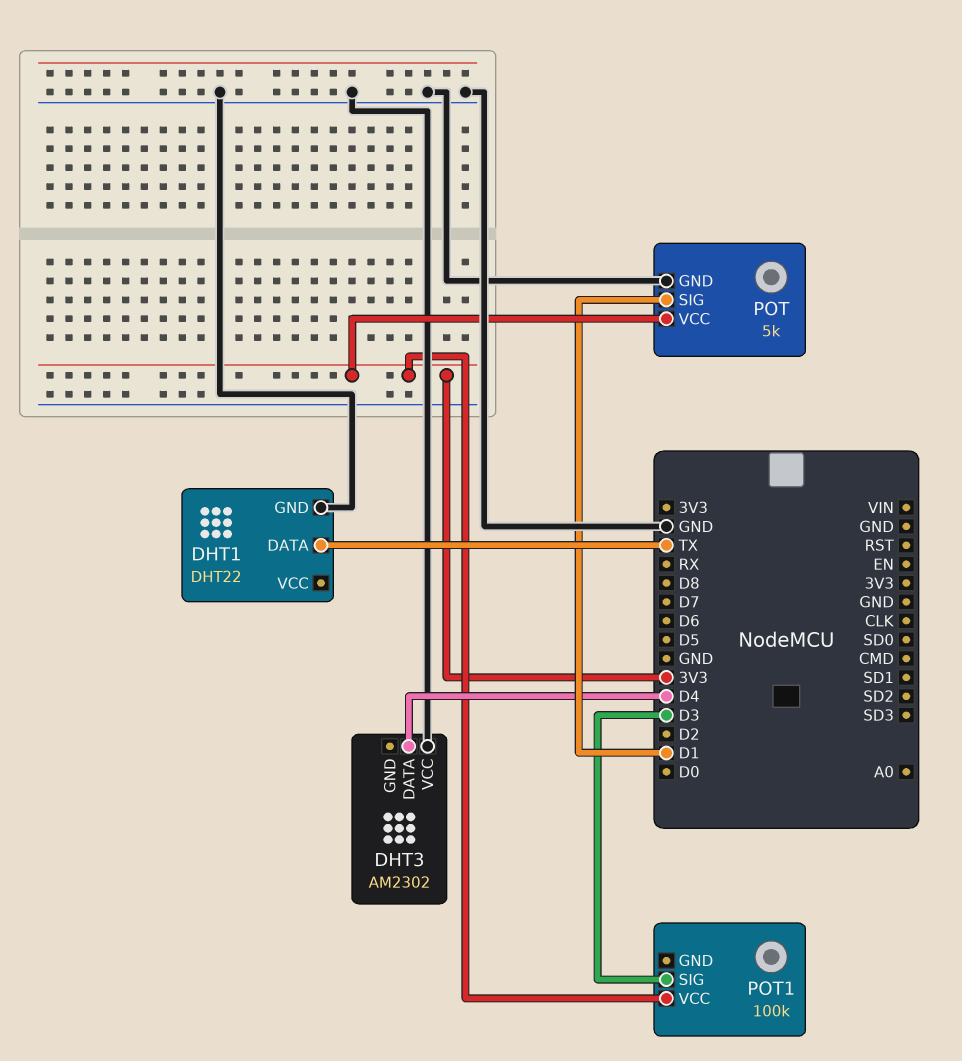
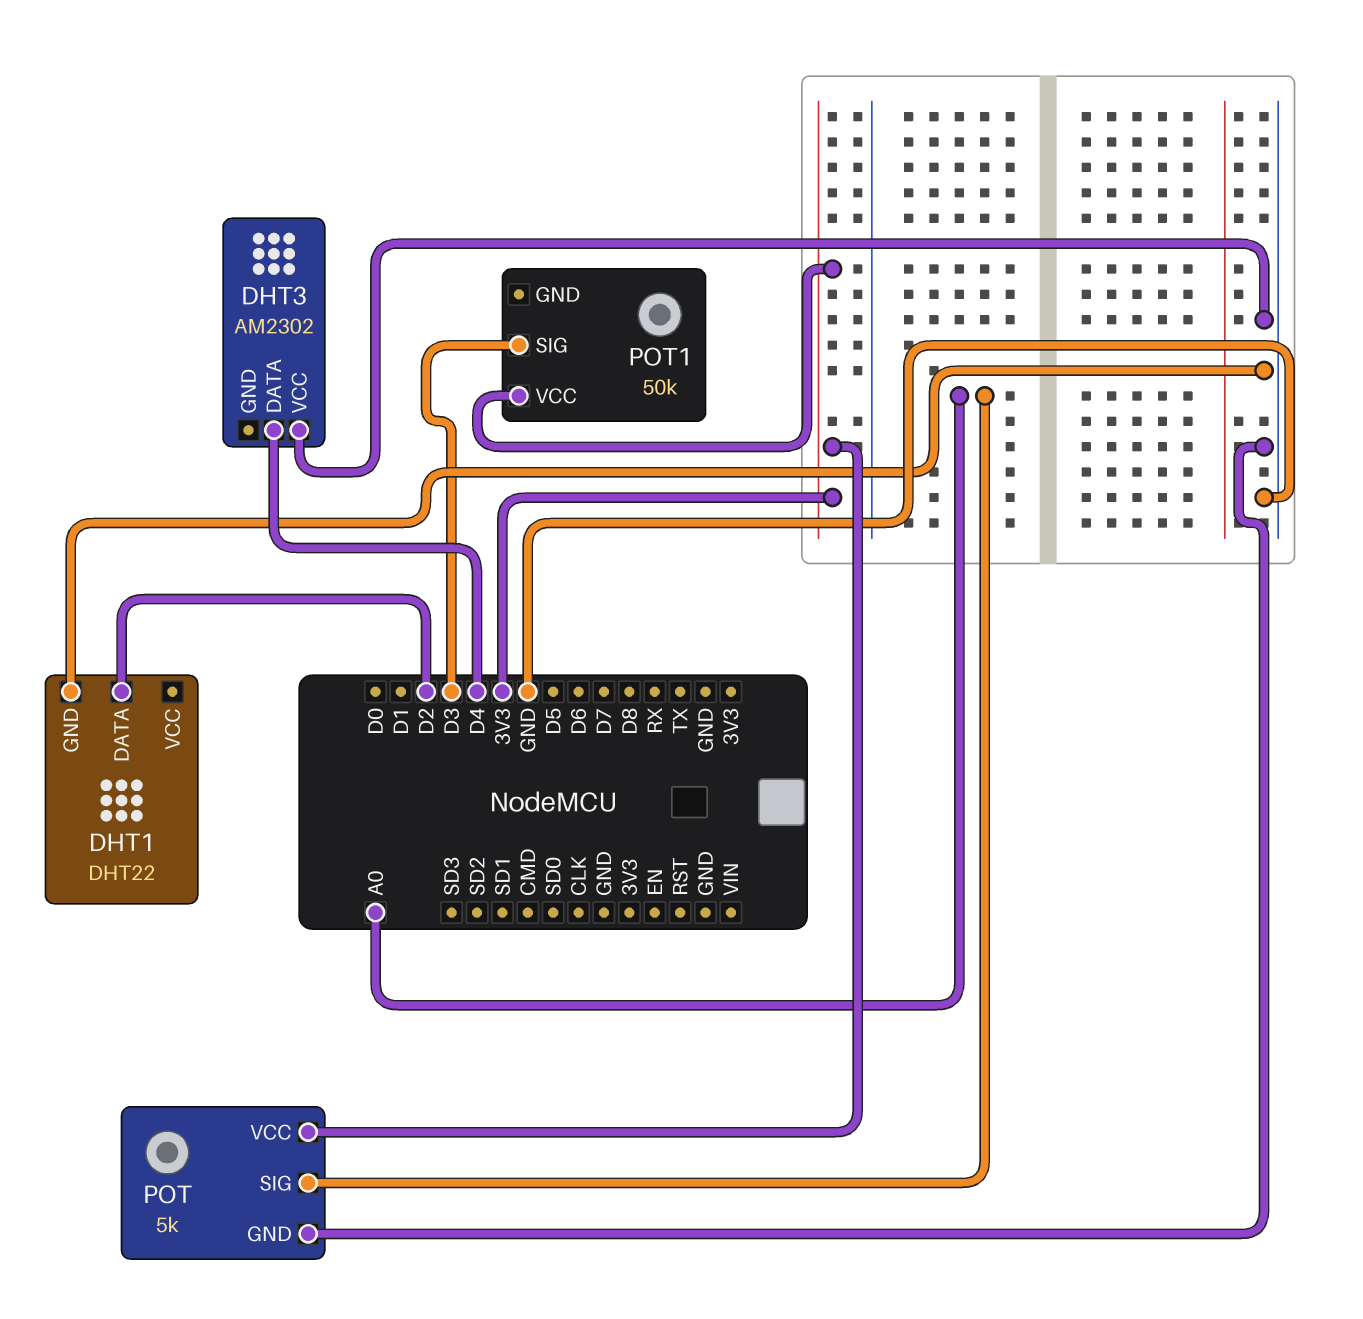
DHT1 pin DATA: TX -> D2
POT pin SIG: D1 -> A0
POT1: 100k -> 50k

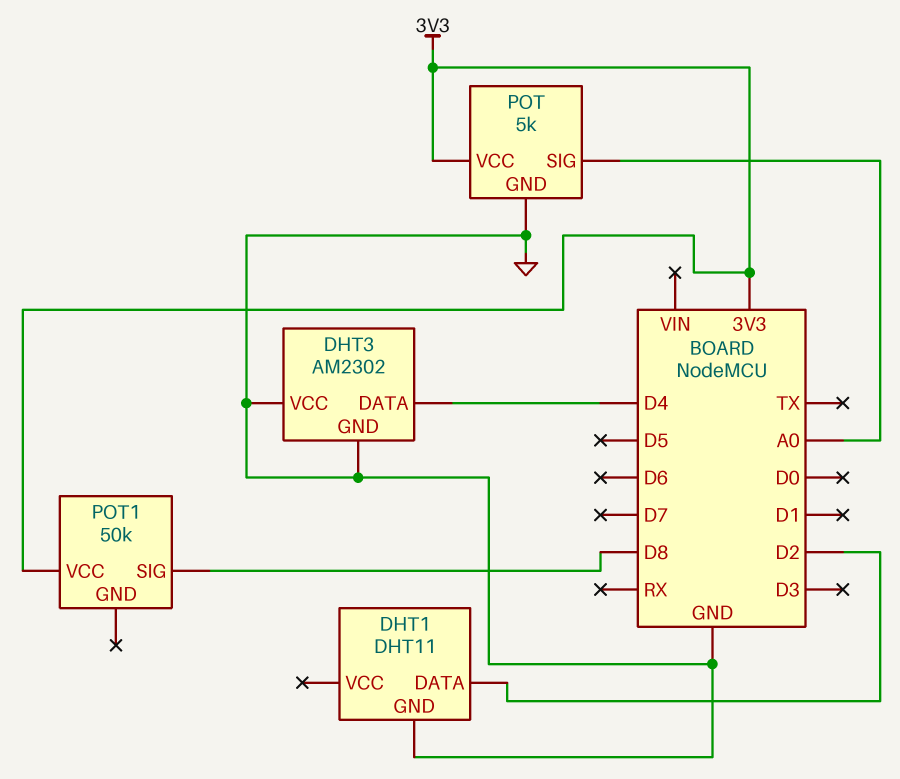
DHT1: DHT22 -> DHT11
DHT3 pin GND: none -> GND
POT1 pin SIG: D3 -> D8

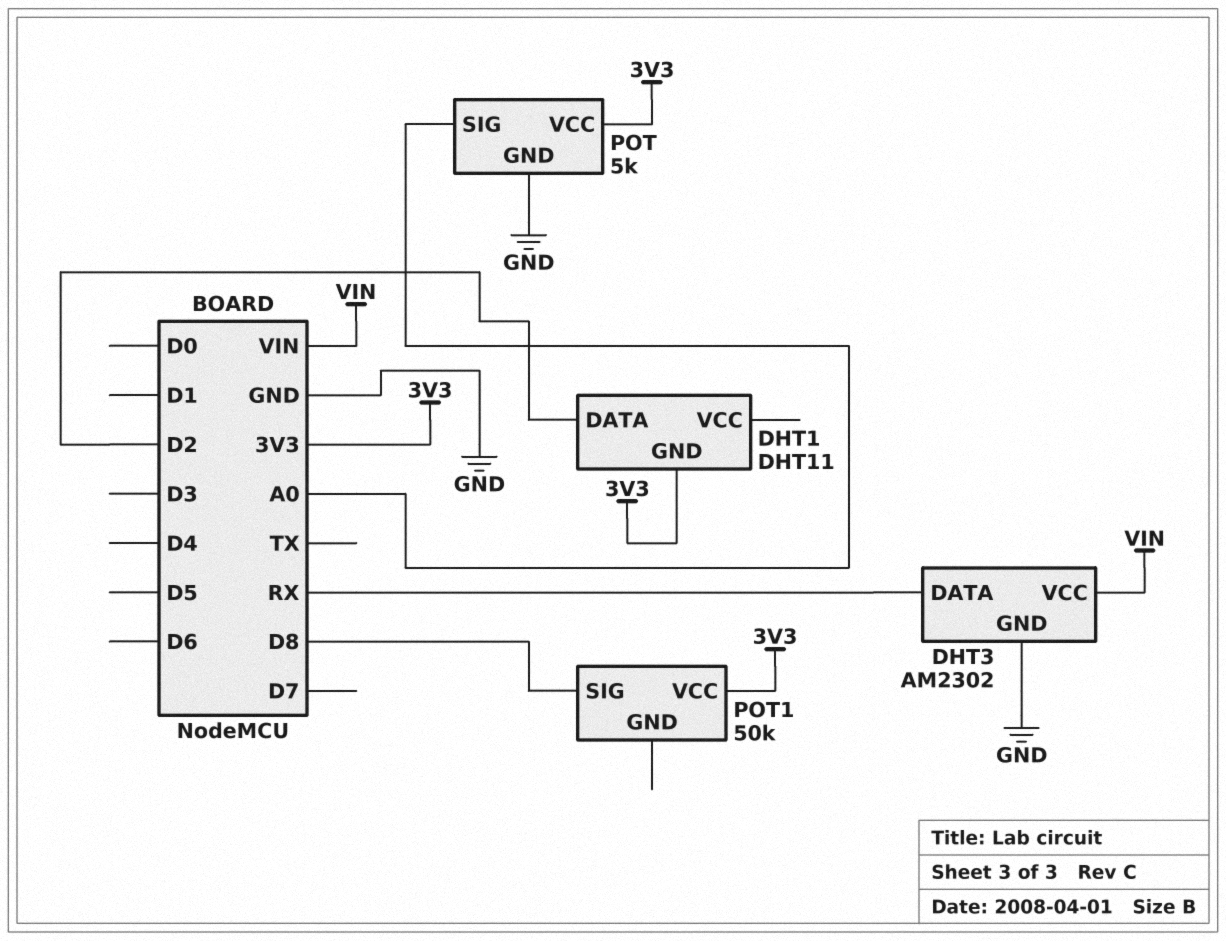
DHT1 pin GND: GND -> 3V3
DHT3 pin DATA: D4 -> RX
DHT3 pin VCC: GND -> VIN

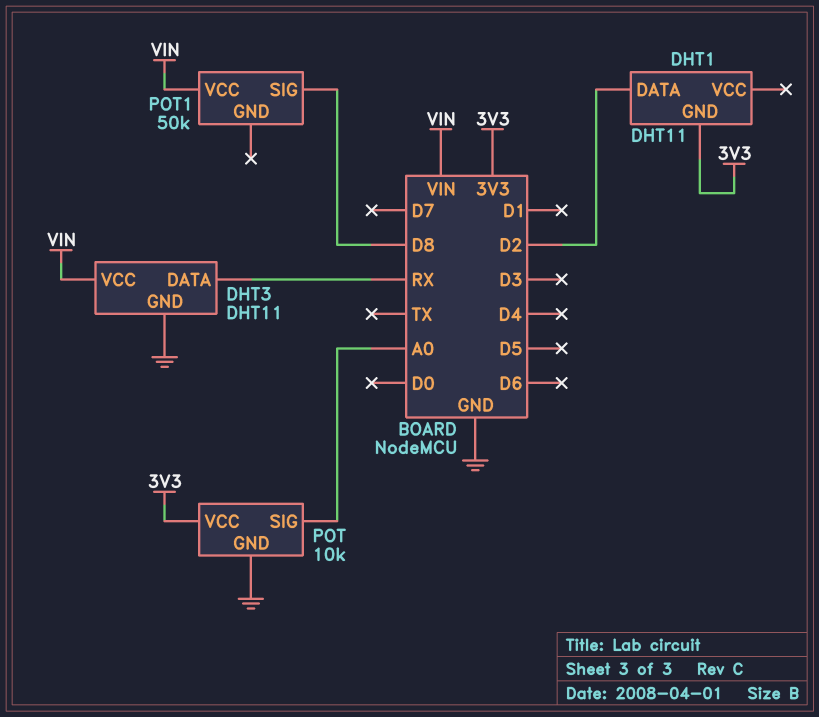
DHT3: AM2302 -> DHT11
POT: 5k -> 10k
POT1 pin VCC: 3V3 -> VIN

